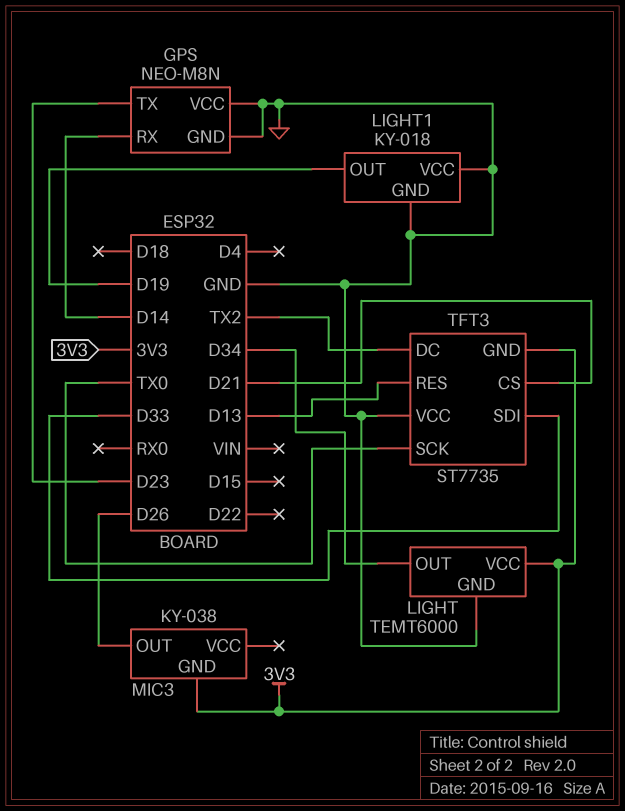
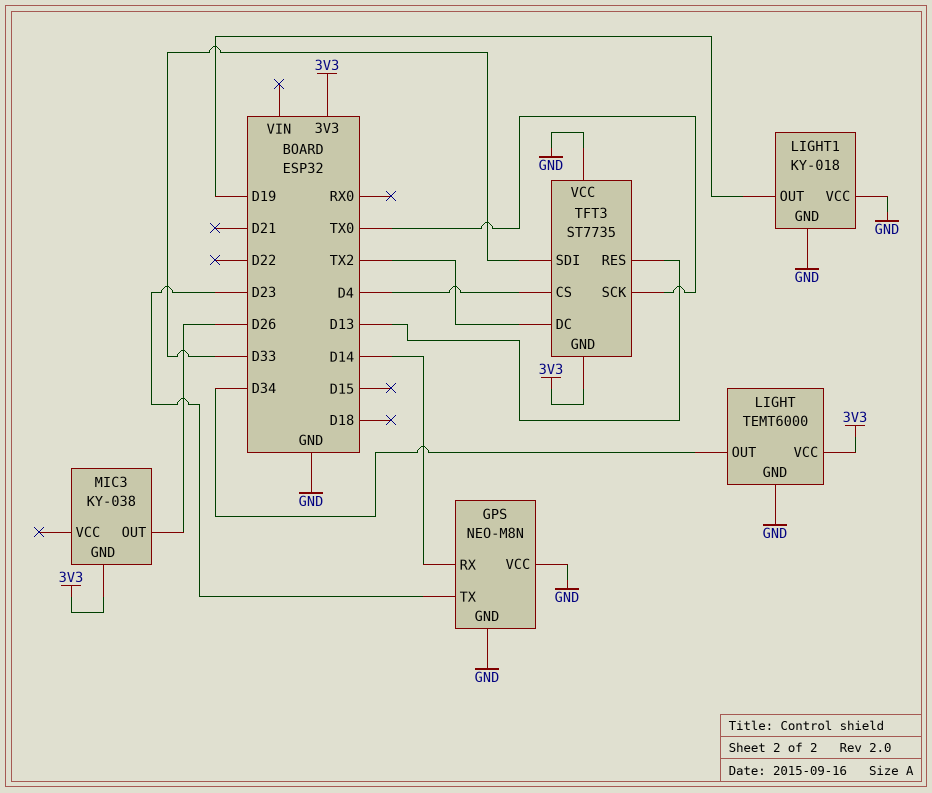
TFT3 pin CS: D21 -> D4

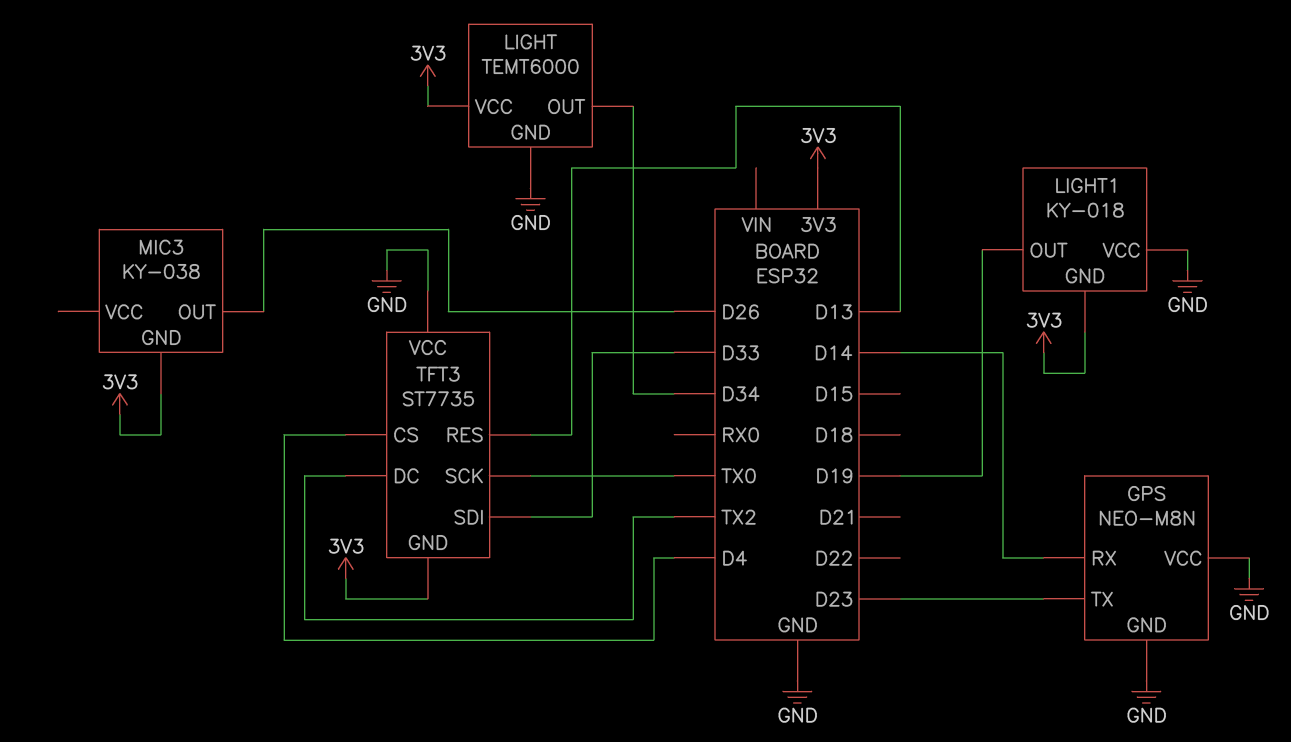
LIGHT1 pin GND: GND -> 3V3

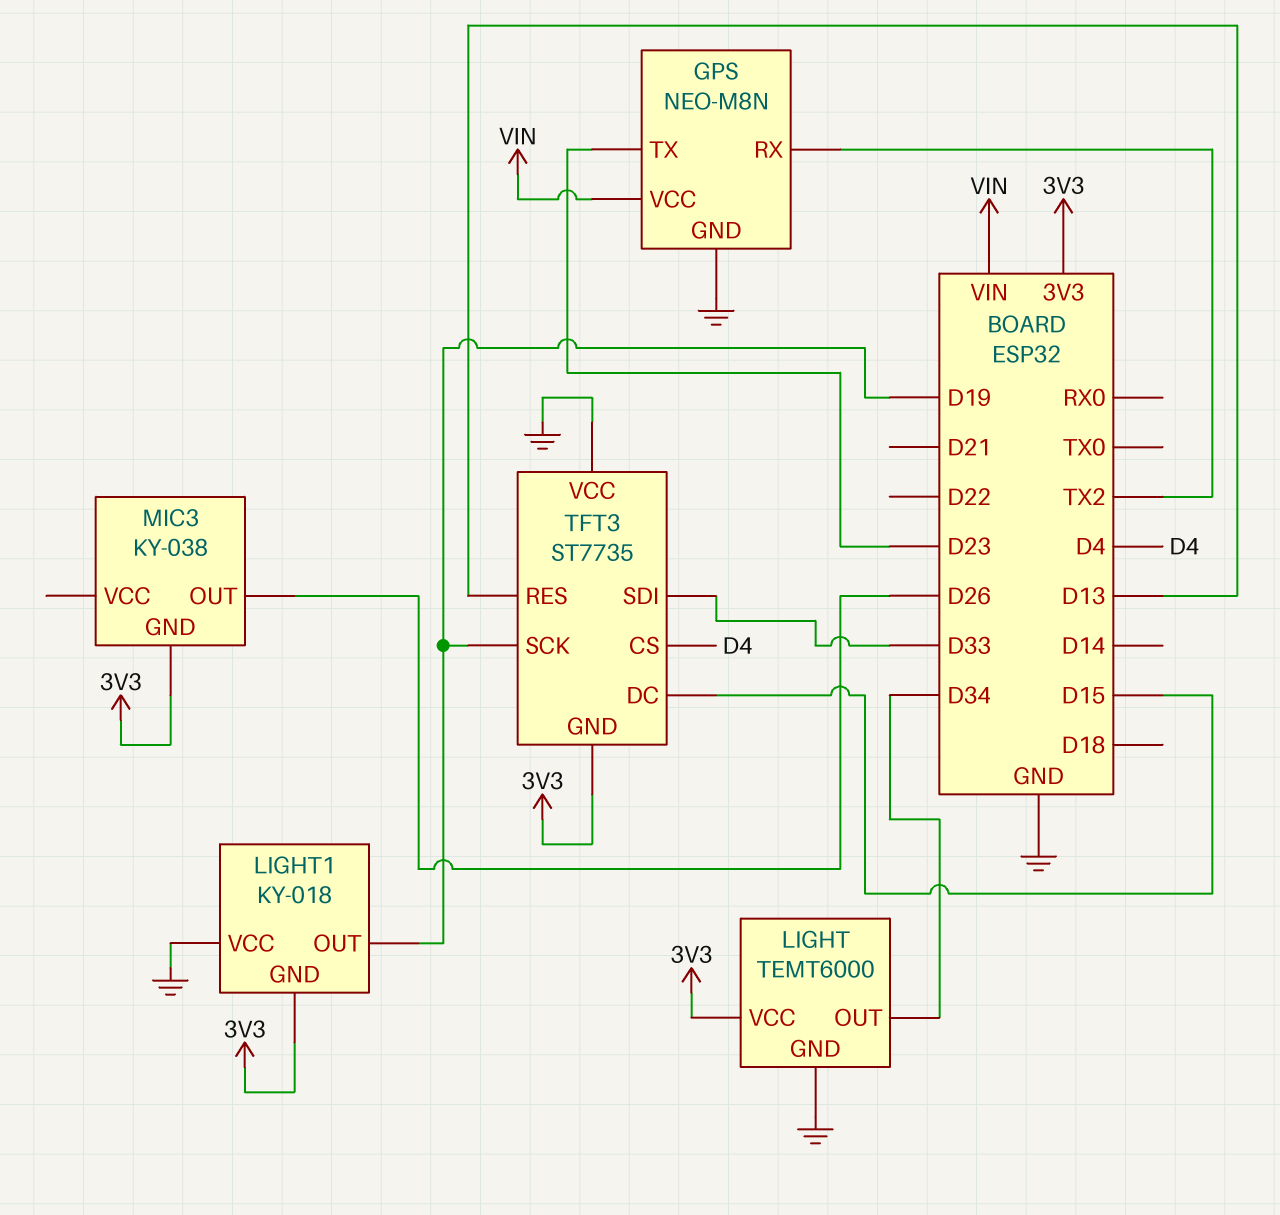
GPS pin RX: D14 -> TX2
GPS pin VCC: GND -> VIN
TFT3 pin DC: TX2 -> D15
TFT3 pin SCK: TX0 -> D19

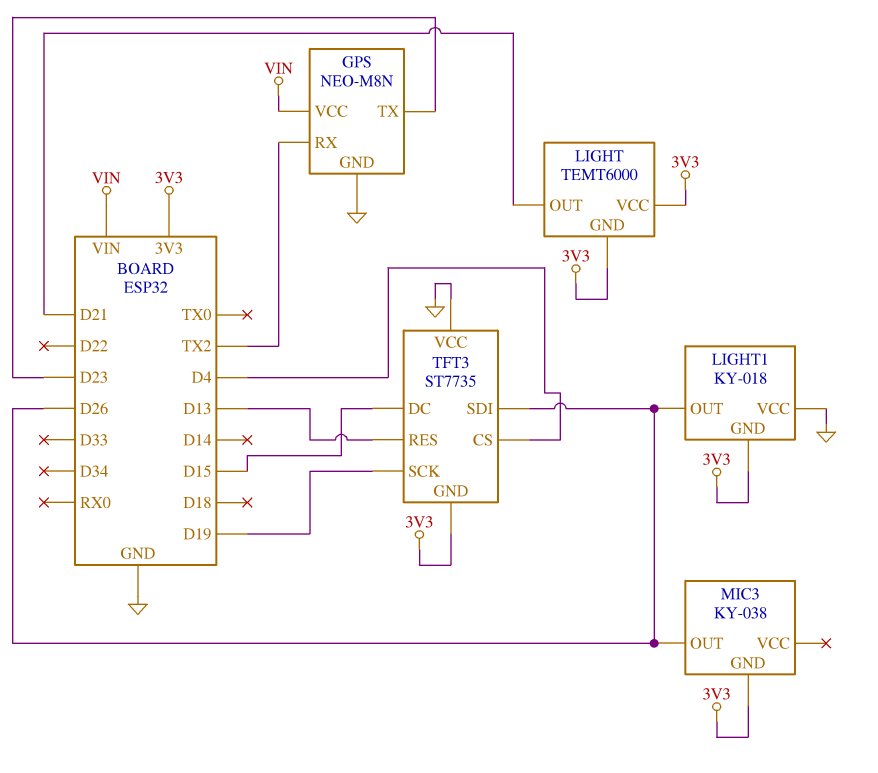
LIGHT pin GND: GND -> 3V3
LIGHT pin OUT: D34 -> D21
LIGHT1 pin OUT: D19 -> D26
TFT3 pin SDI: D33 -> D26

